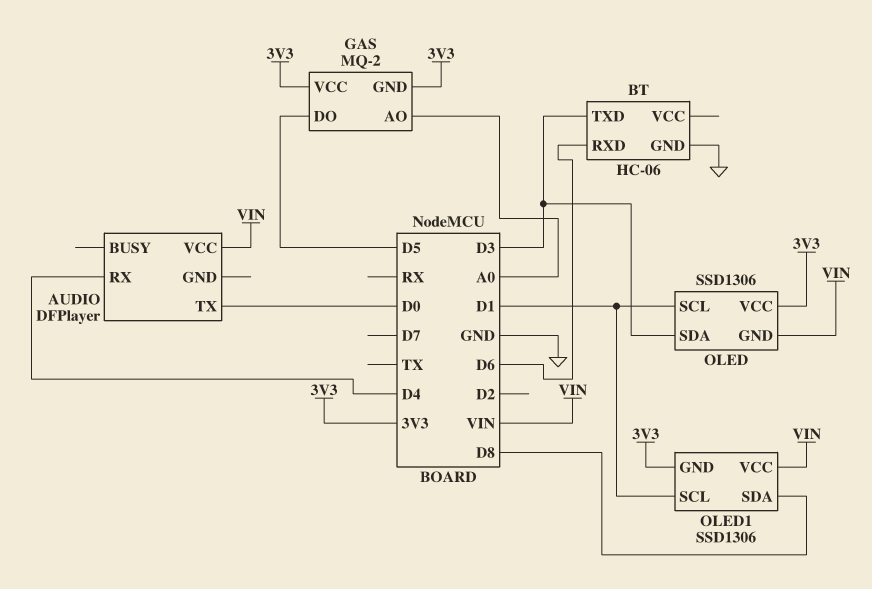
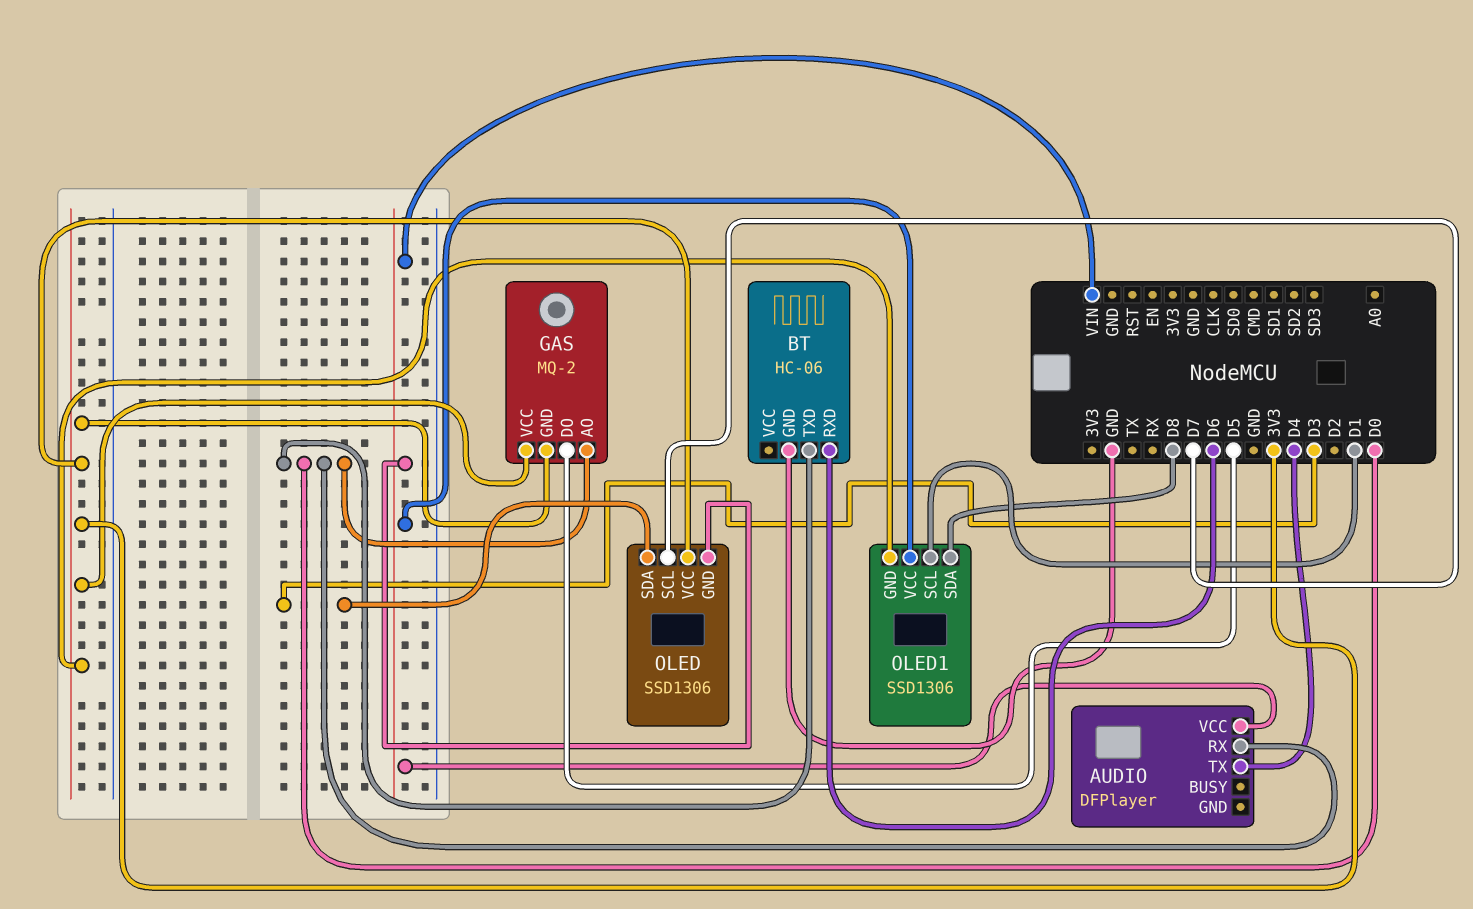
AUDIO pin RX: D4 -> D0
AUDIO pin TX: D0 -> D4
BT pin TXD: D3 -> D0
GAS pin AO: A0 -> D0
OLED pin SCL: D1 -> D7

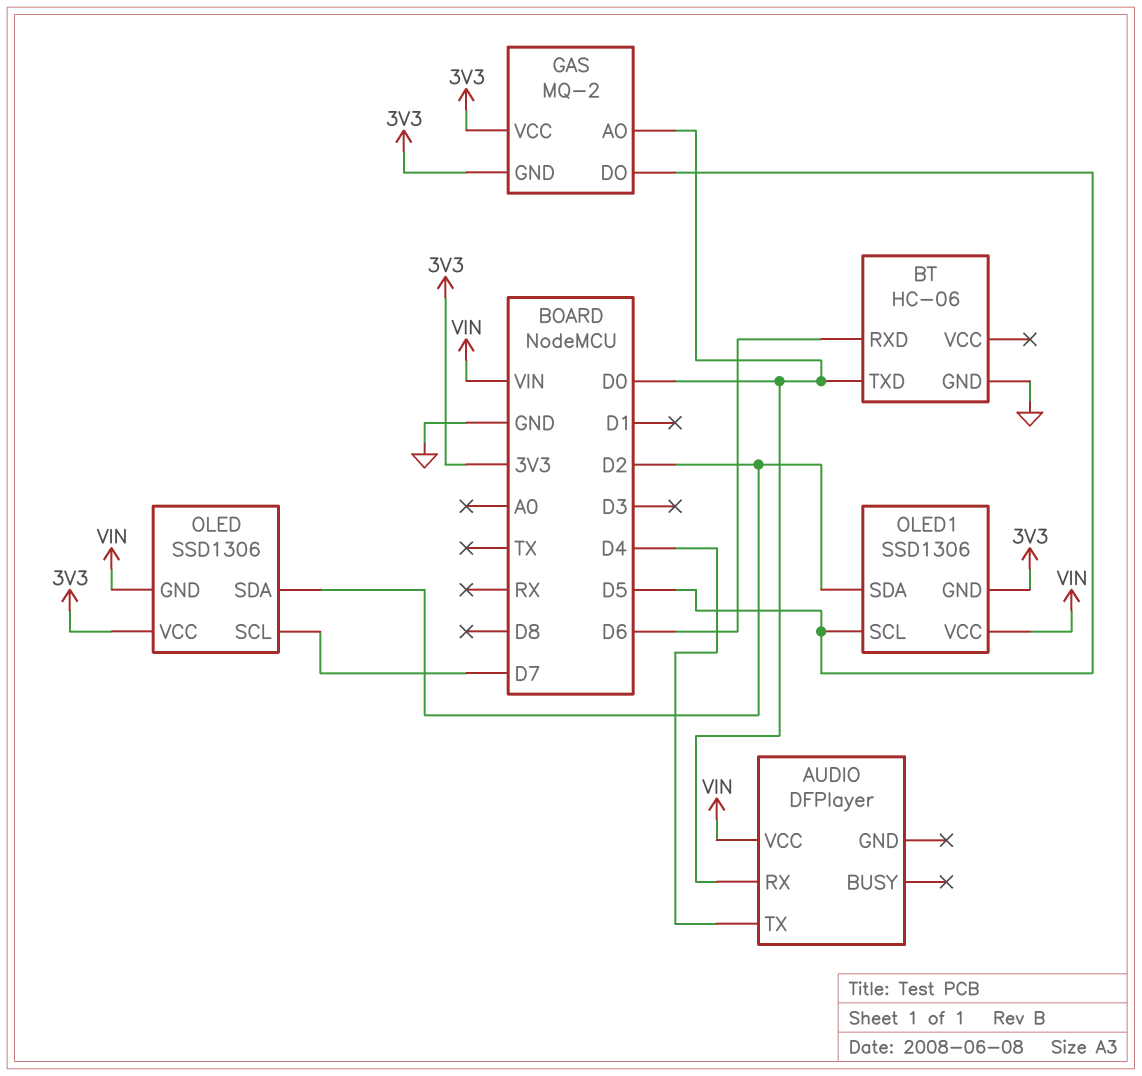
OLED pin SDA: D3 -> D2
OLED1 pin SCL: D1 -> D5
OLED1 pin SDA: D8 -> D2

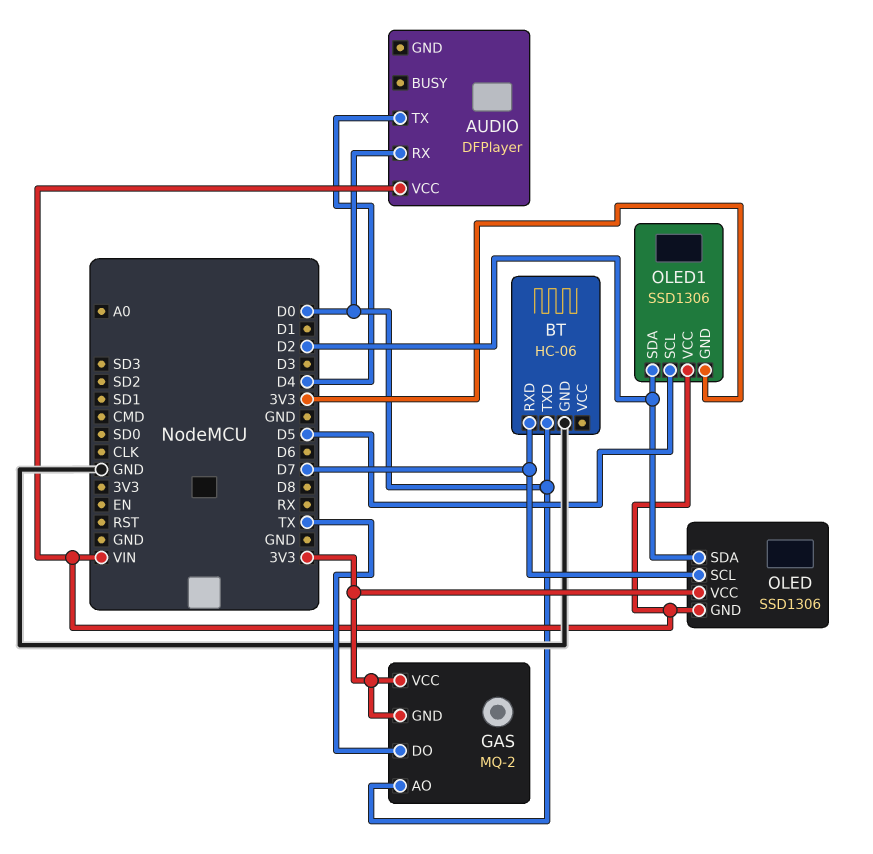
BT pin RXD: D6 -> D7
GAS pin DO: D5 -> TX

